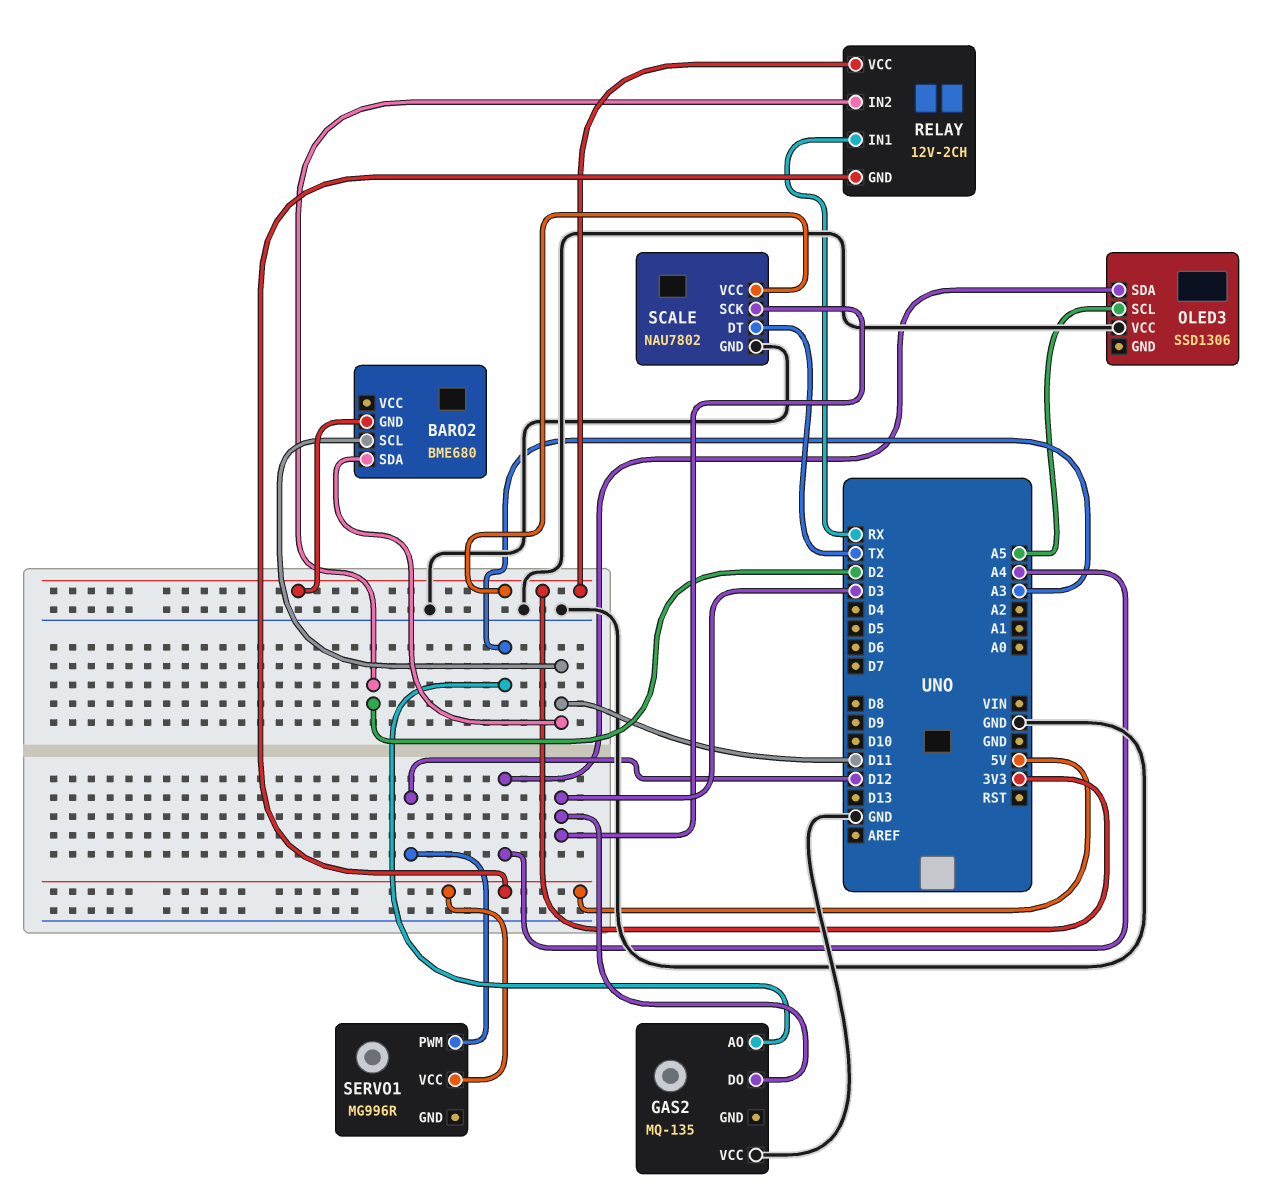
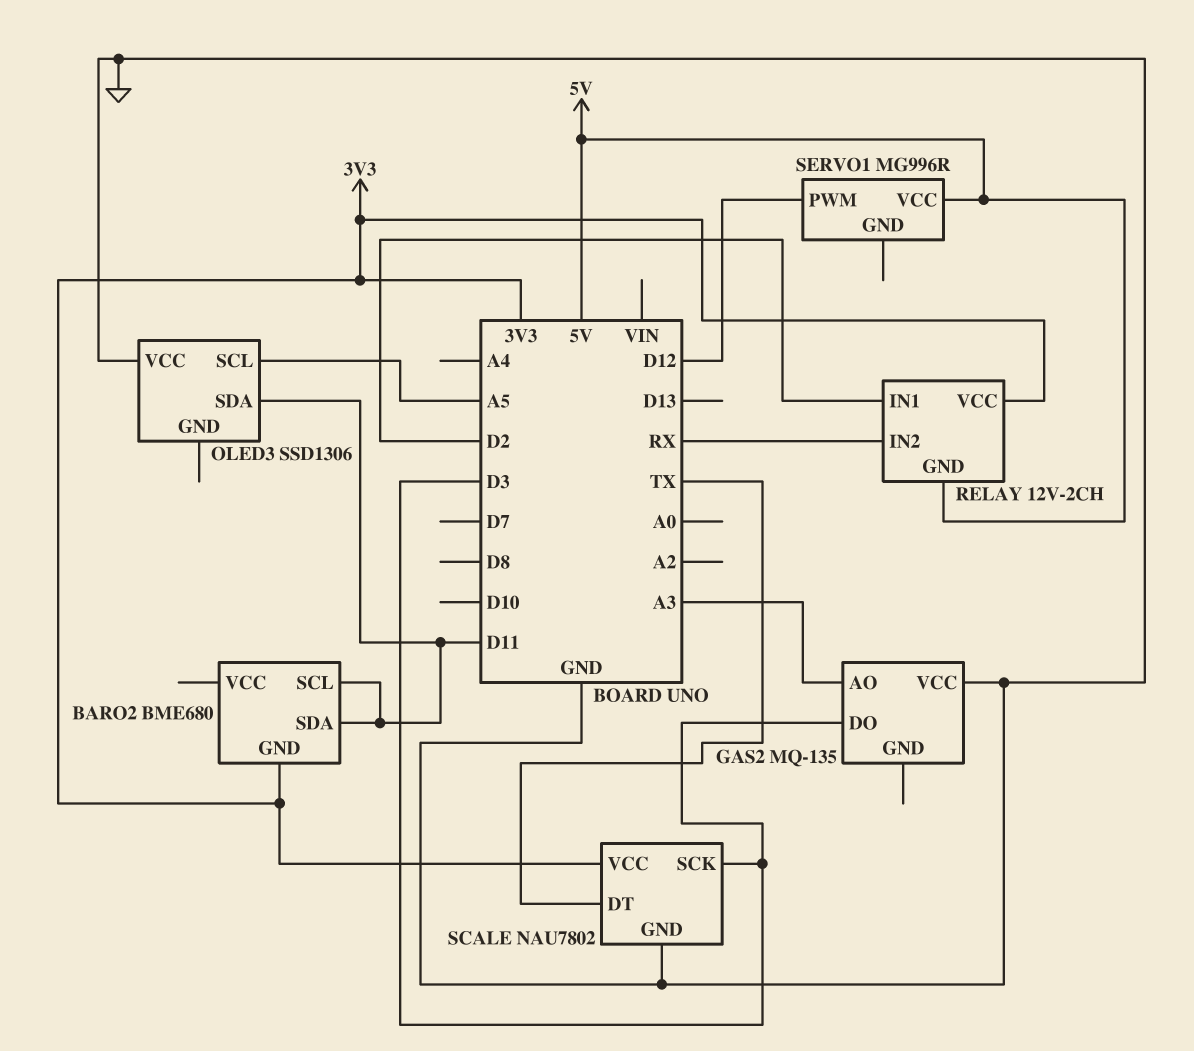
OLED3 pin SDA: A4 -> D11
RELAY pin IN1: RX -> D2
RELAY pin IN2: D2 -> RX

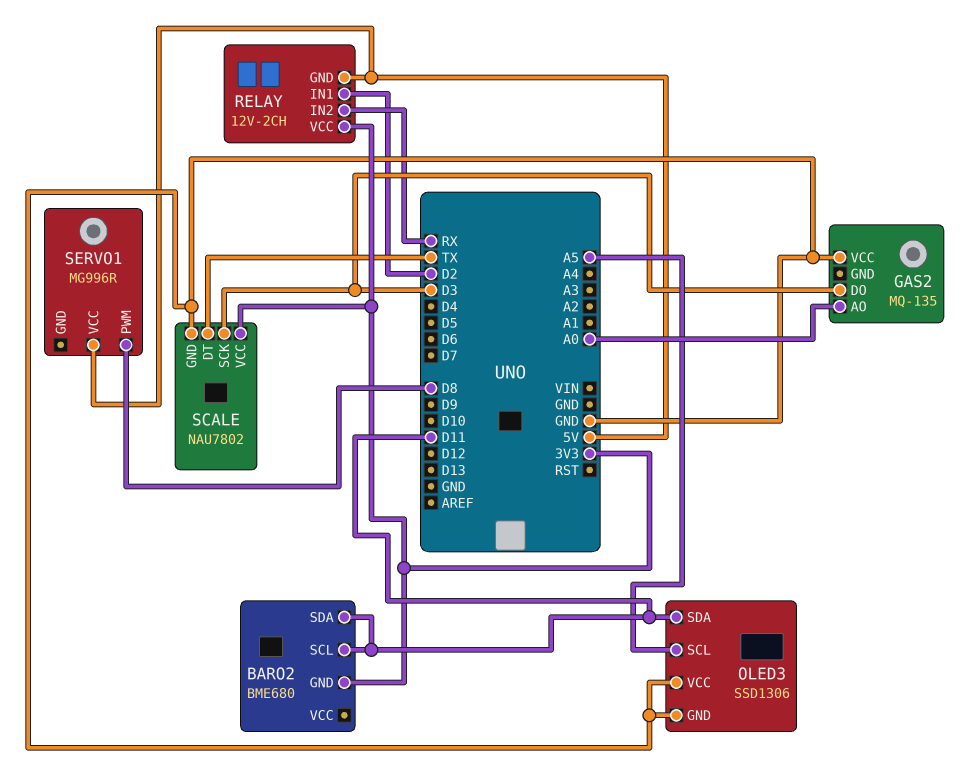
GAS2 pin AO: A3 -> A0
OLED3 pin GND: none -> GND
SERVO1 pin PWM: D12 -> D8

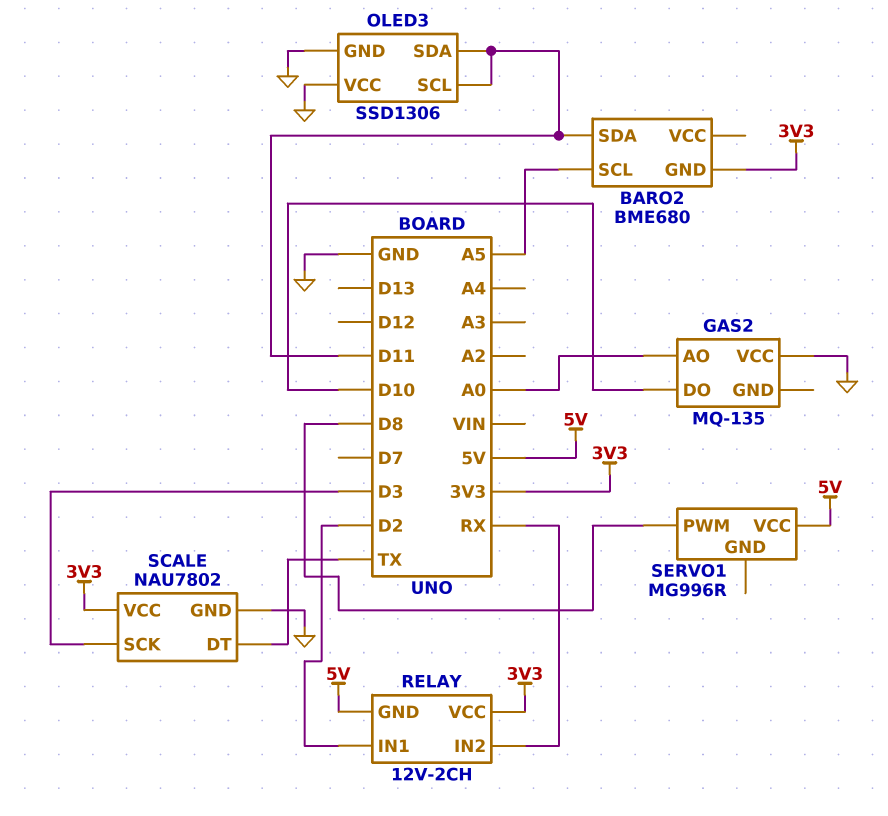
BARO2 pin SCL: D11 -> A5
GAS2 pin DO: D3 -> D10
OLED3 pin SCL: A5 -> D11

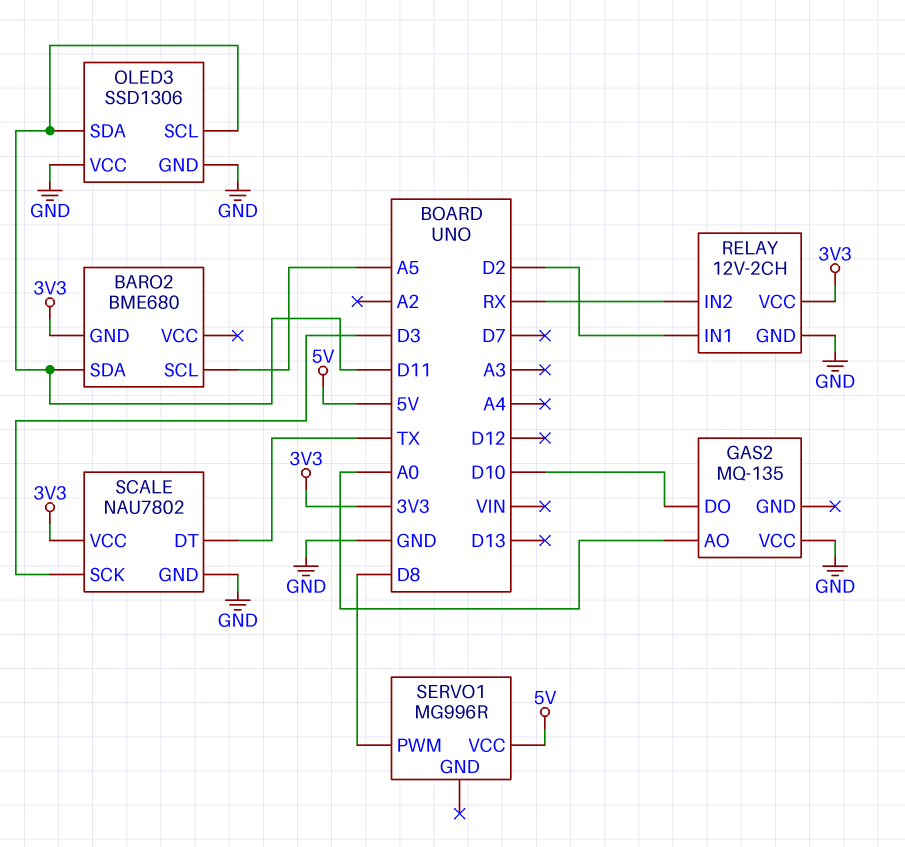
RELAY pin GND: 5V -> GND

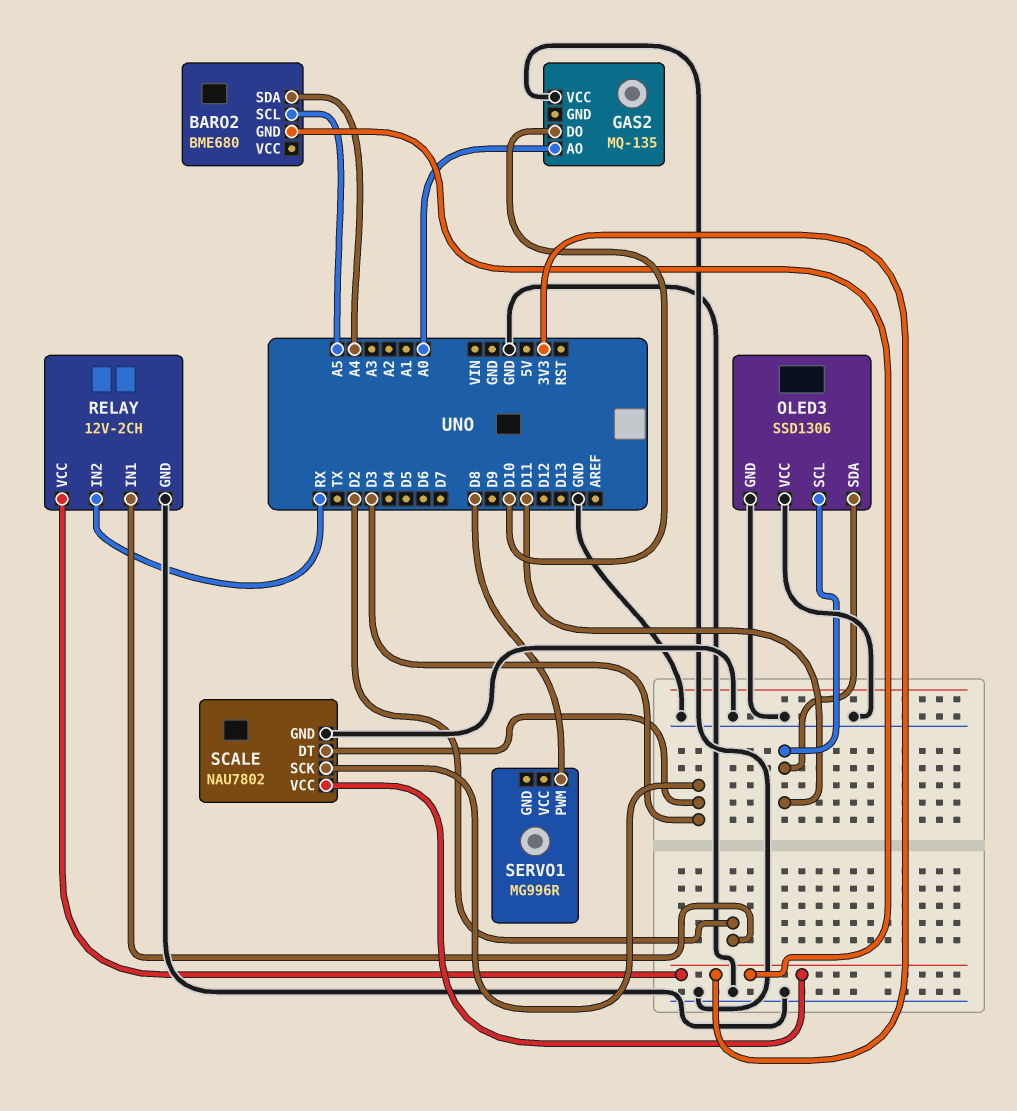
BARO2 pin SDA: D11 -> A4
SCALE pin DT: TX -> D3
SERVO1 pin VCC: 5V -> none

